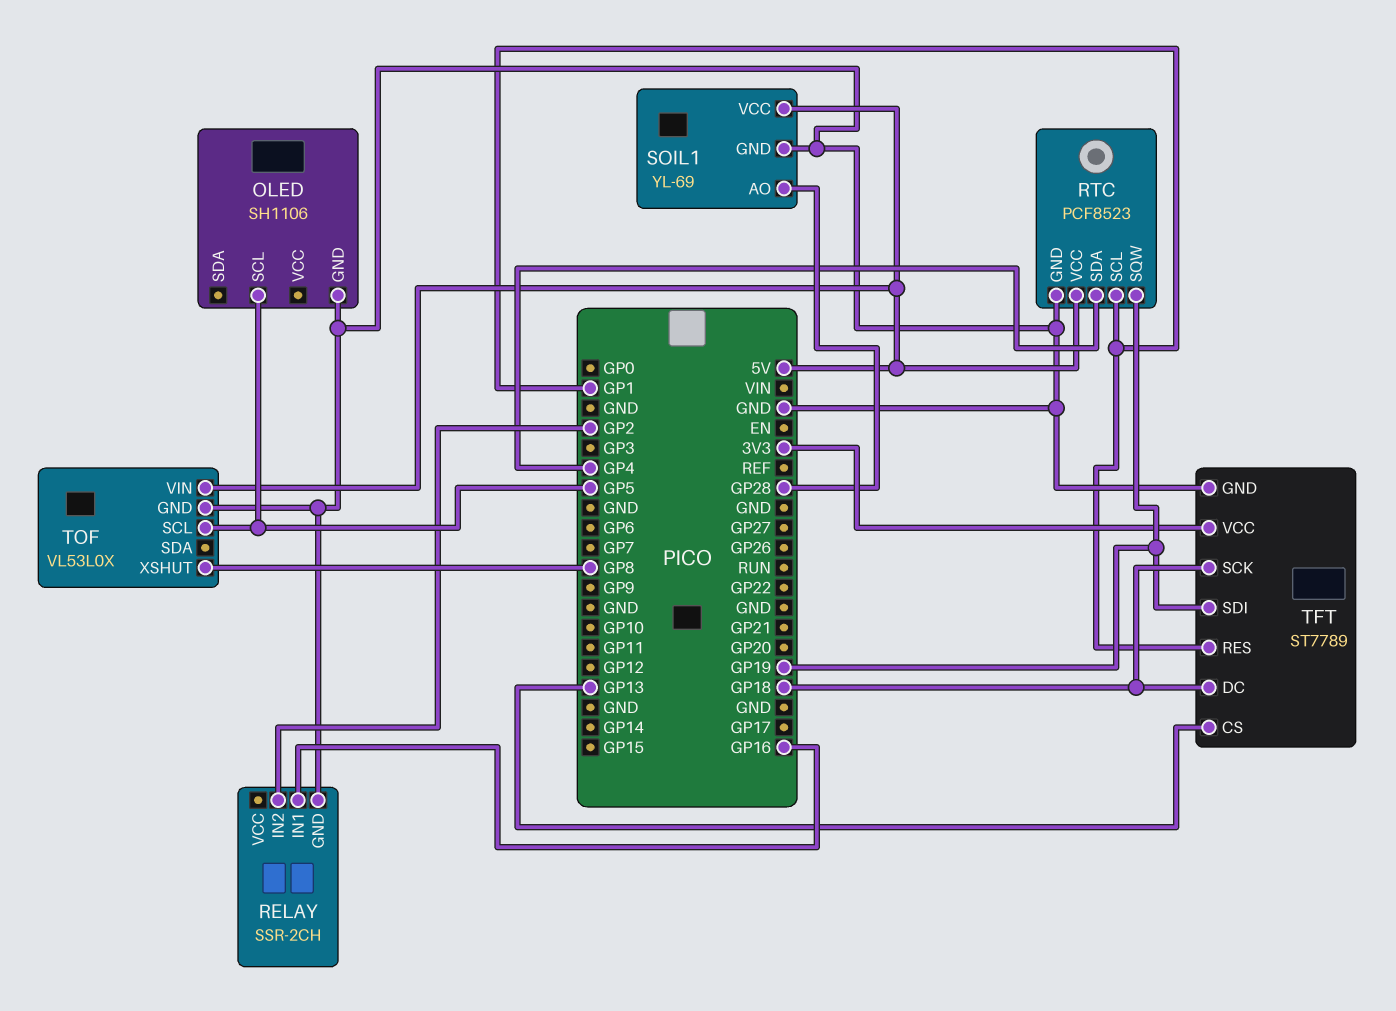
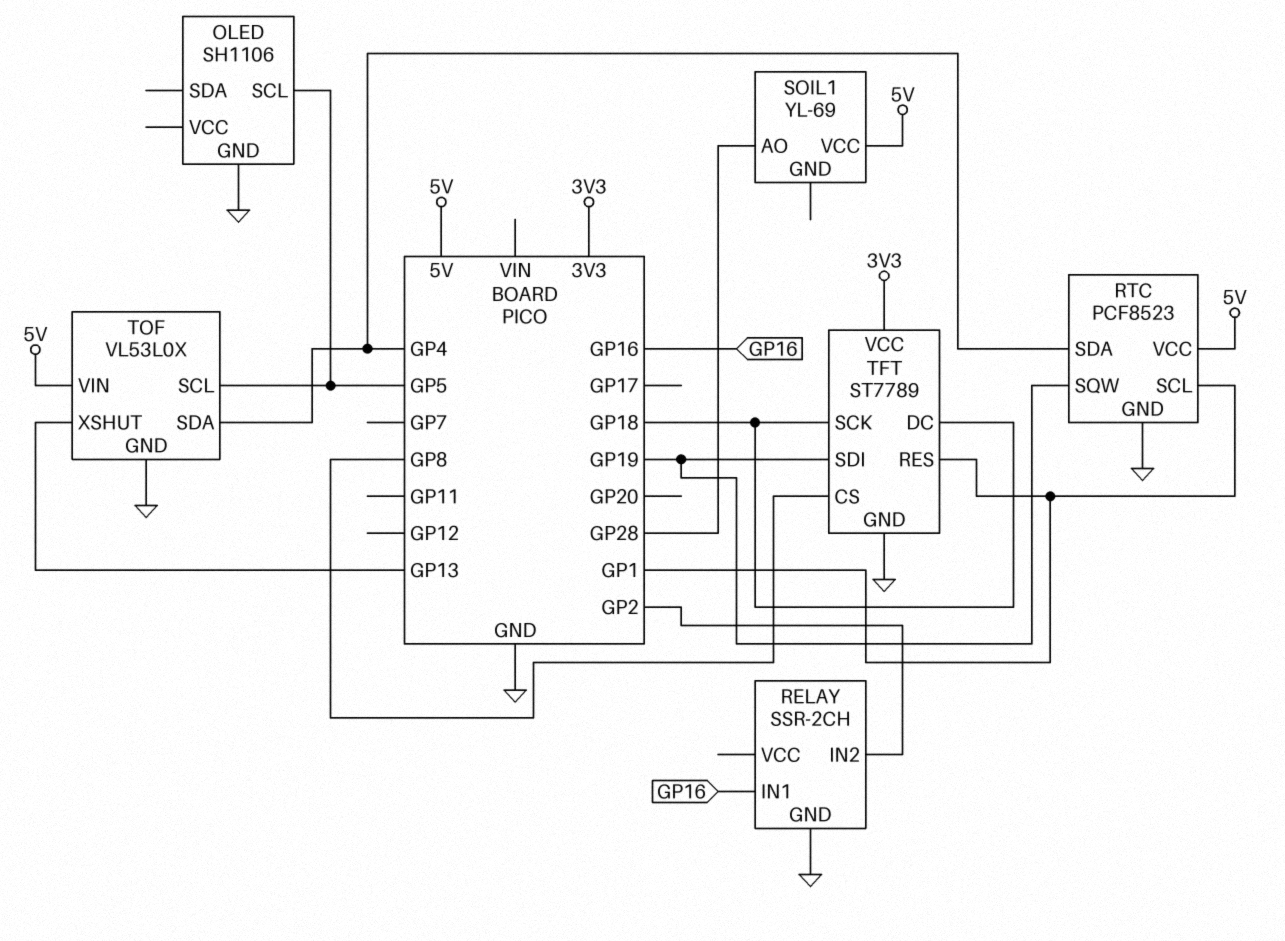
SOIL1 pin GND: GND -> none
TFT pin CS: GP13 -> GP8
TOF pin SDA: none -> GP4
TOF pin XSHUT: GP8 -> GP13

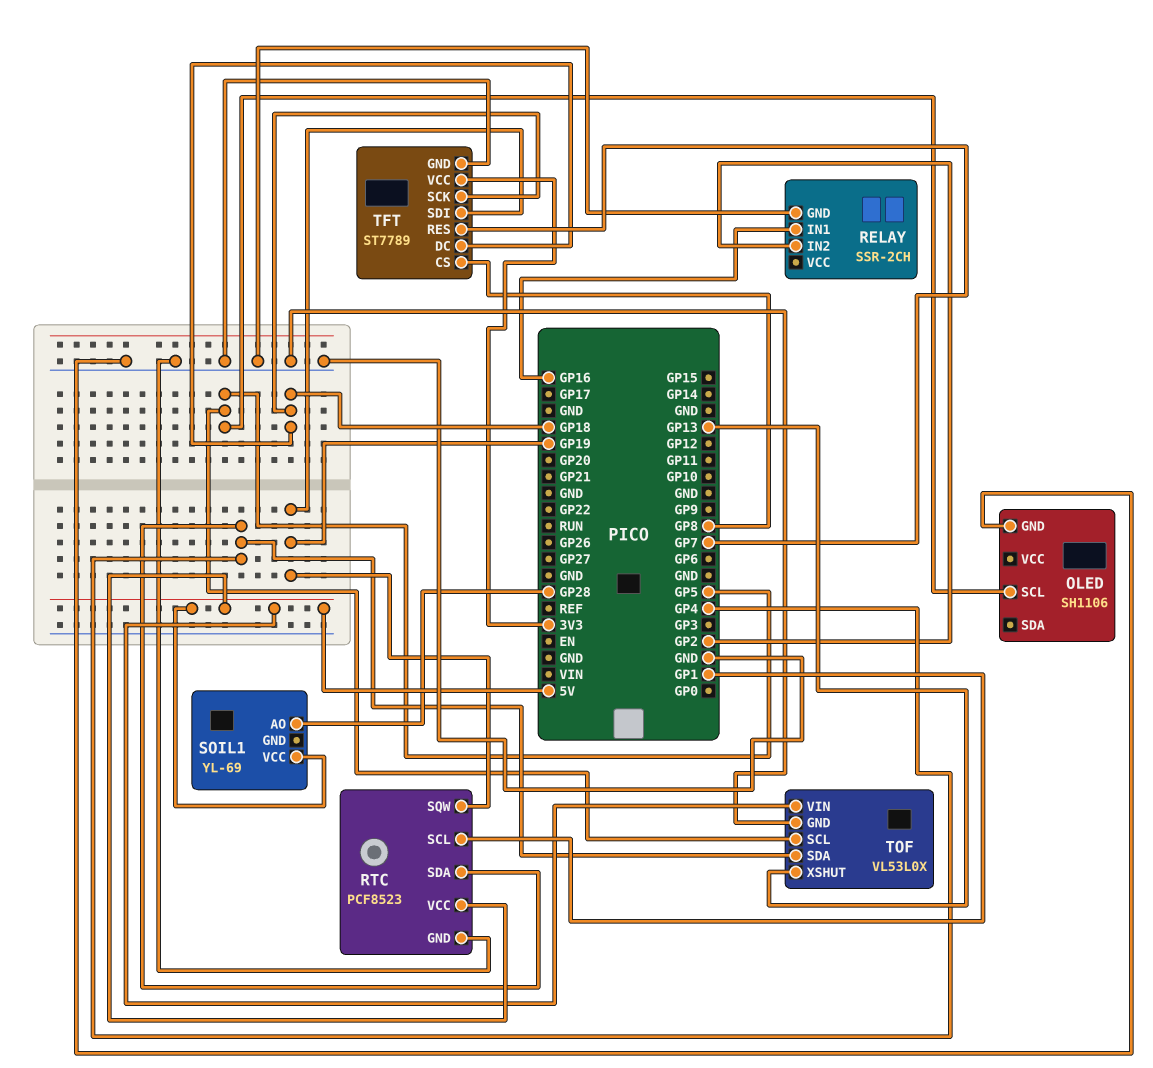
TFT pin RES: GP1 -> GP7

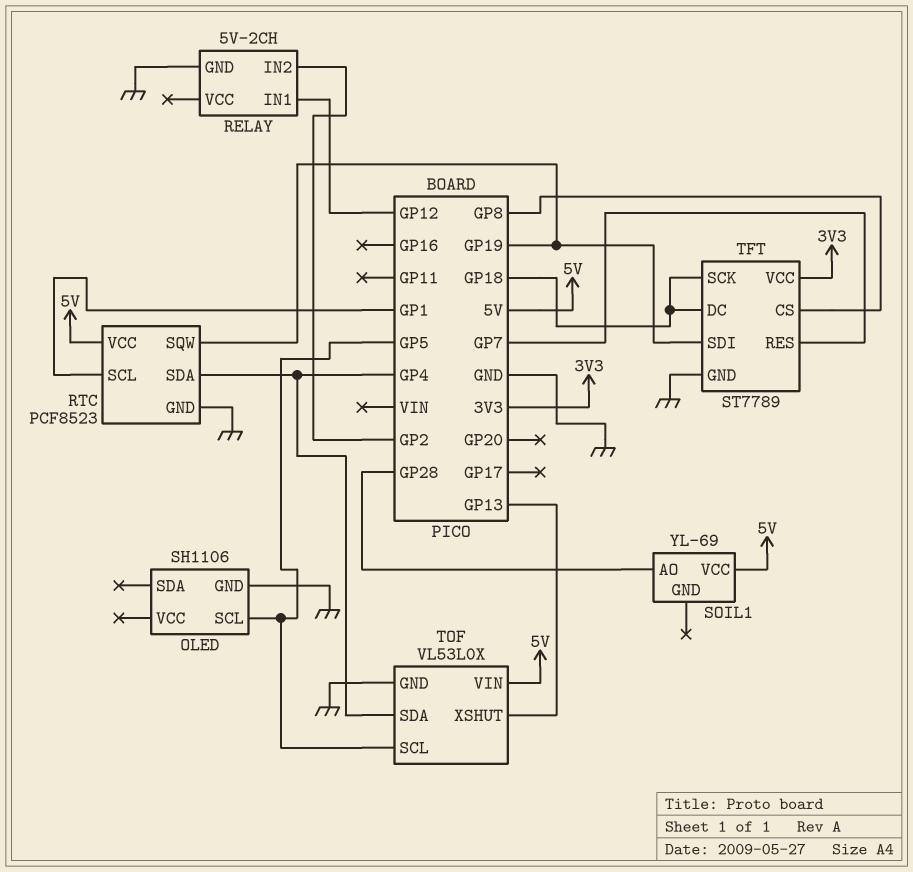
RELAY: SSR-2CH -> 5V-2CH
RELAY pin IN1: GP16 -> GP12

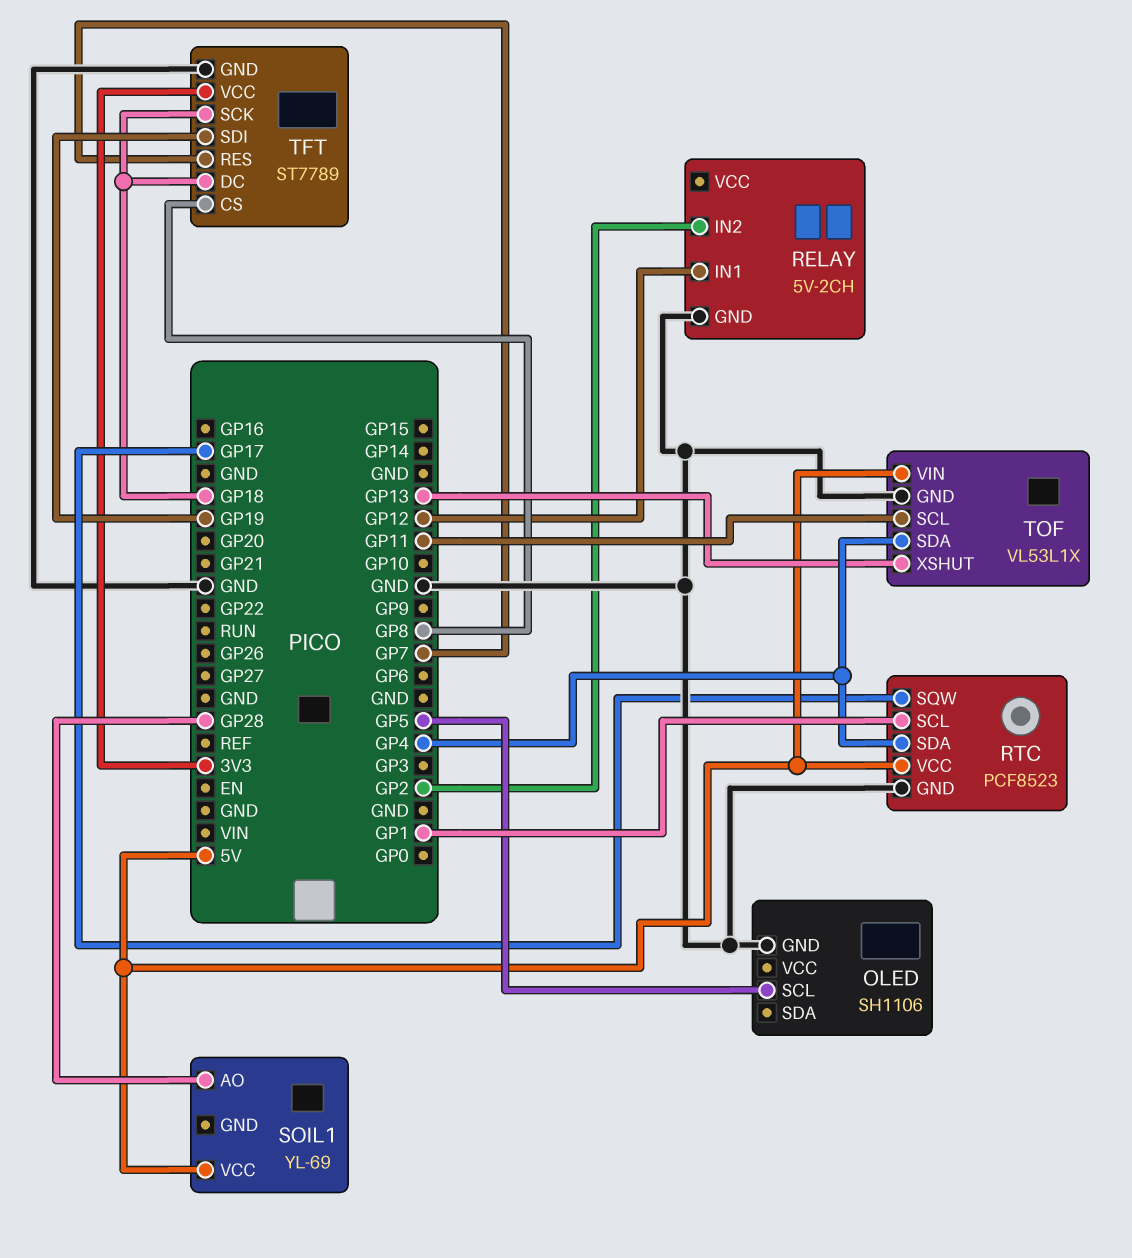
RTC pin SQW: GP19 -> GP17
TOF: VL53L0X -> VL53L1X
TOF pin SCL: GP5 -> GP11

